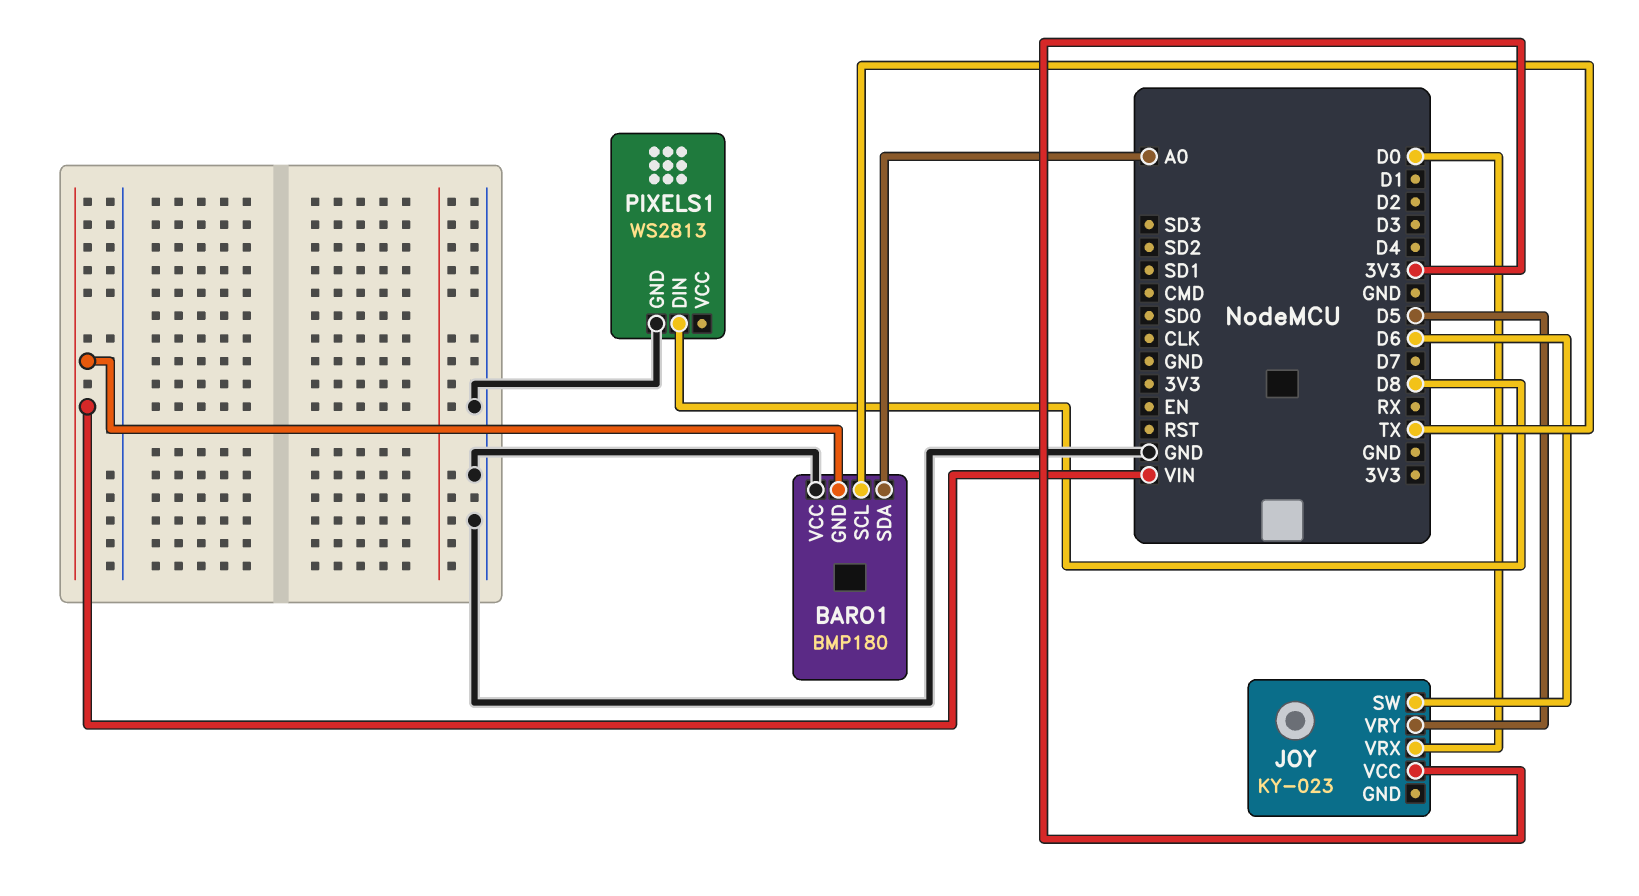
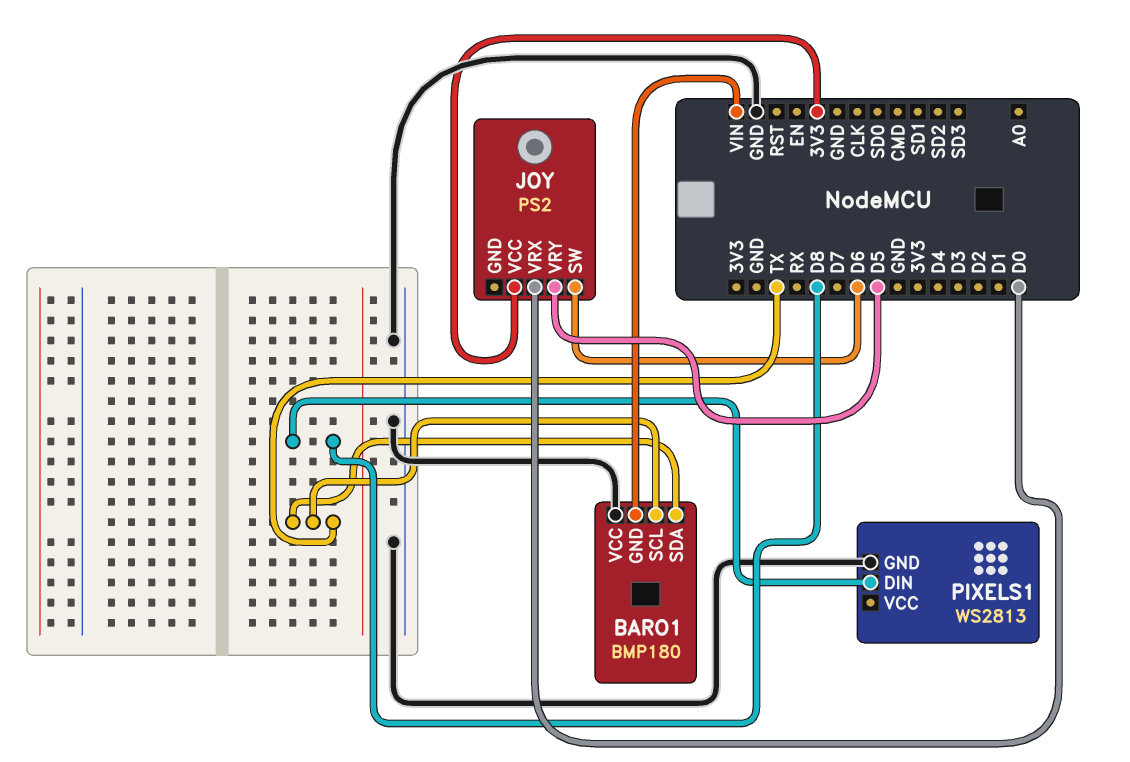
BARO1 pin SDA: A0 -> TX
JOY: KY-023 -> PS2

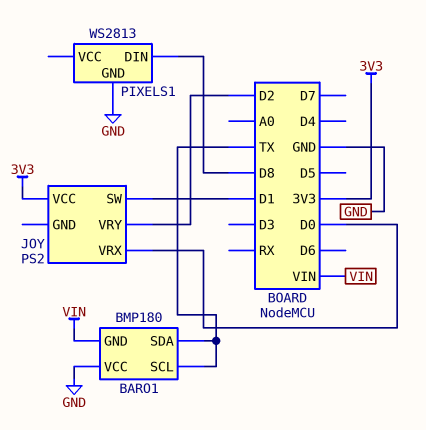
JOY pin SW: D6 -> D1
JOY pin VRY: D5 -> D2

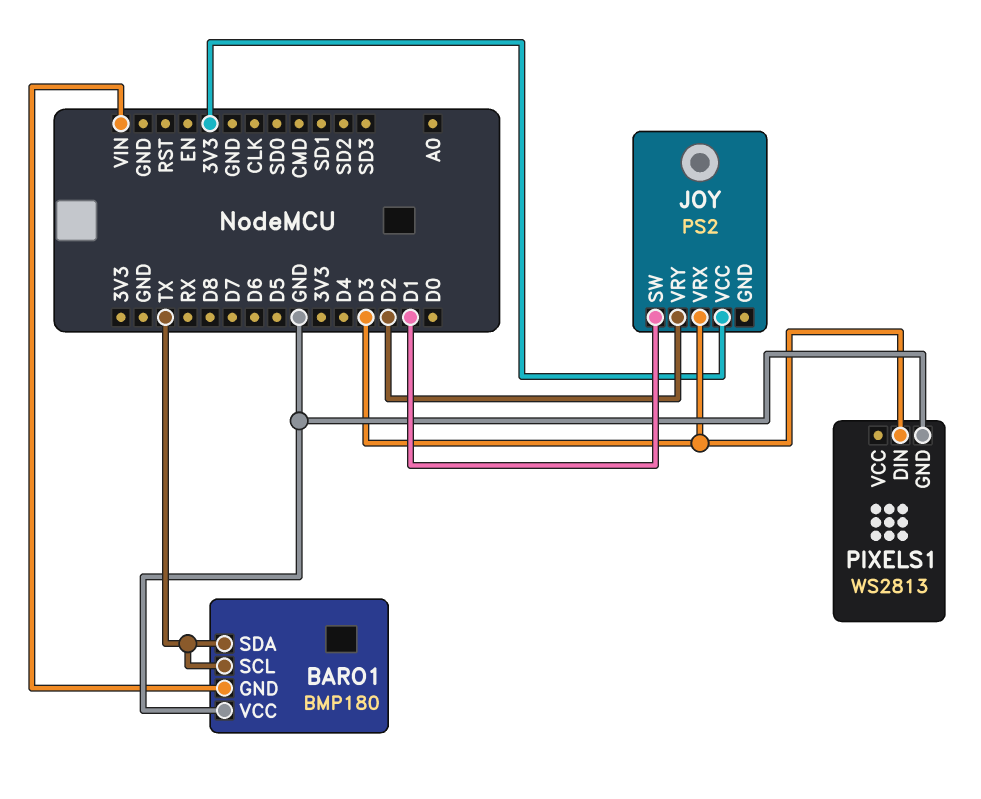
JOY pin VRX: D0 -> D3
PIXELS1 pin DIN: D8 -> D3

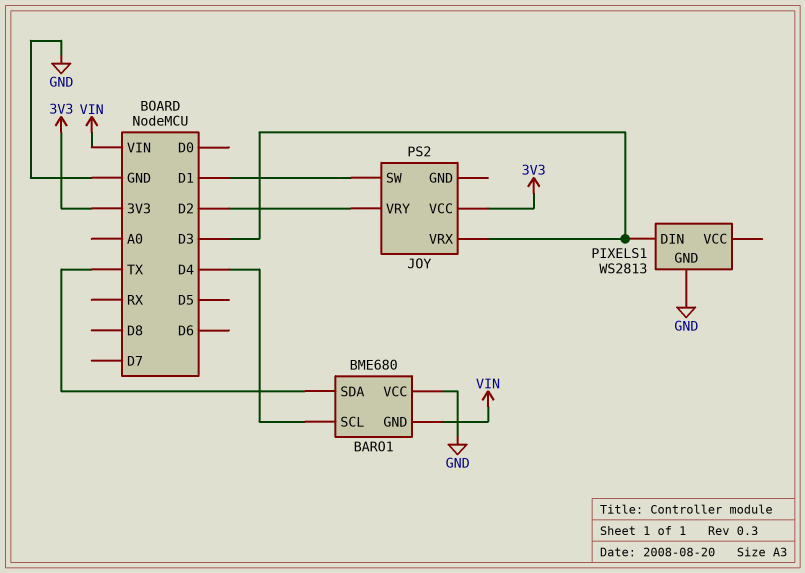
BARO1: BMP180 -> BME680
BARO1 pin SCL: TX -> D4

